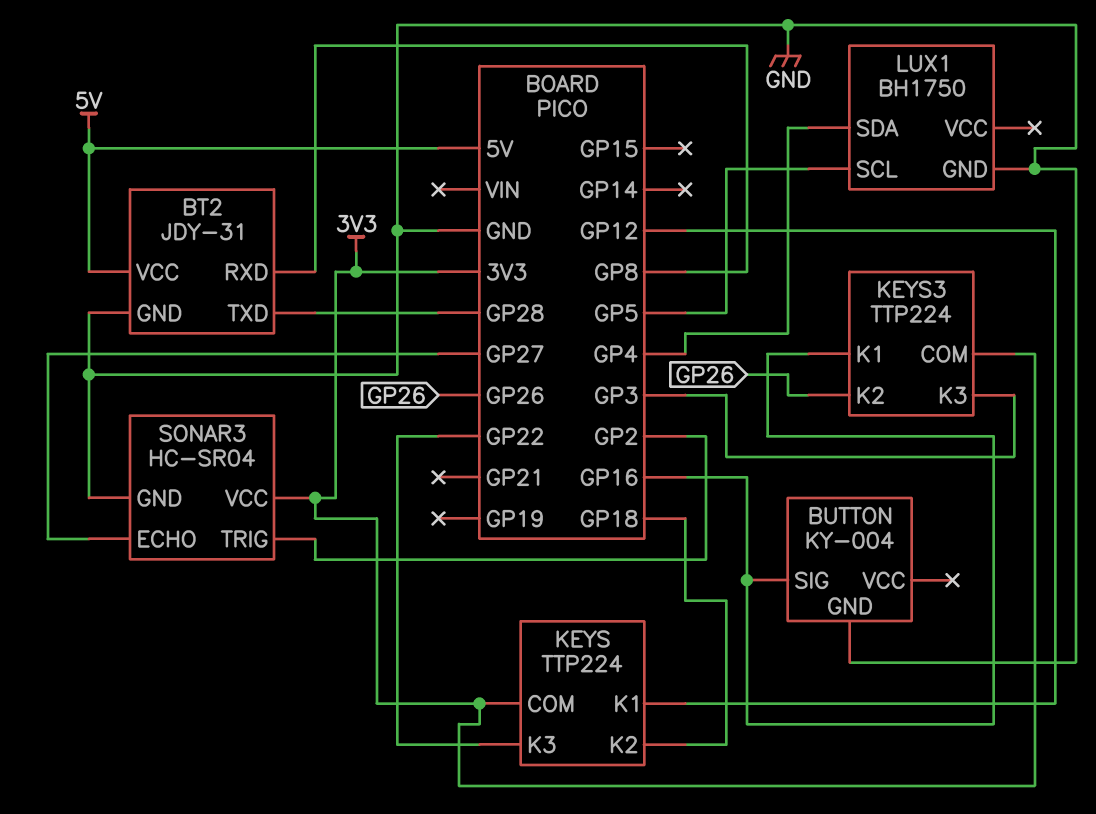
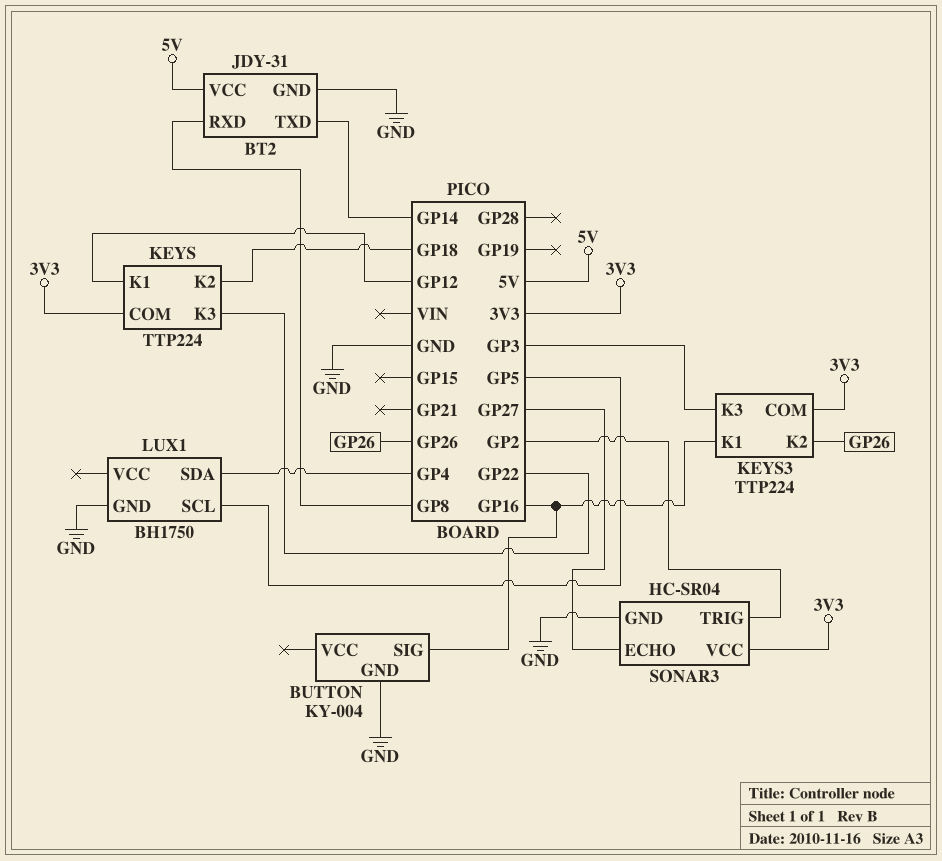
BT2 pin TXD: GP28 -> GP14

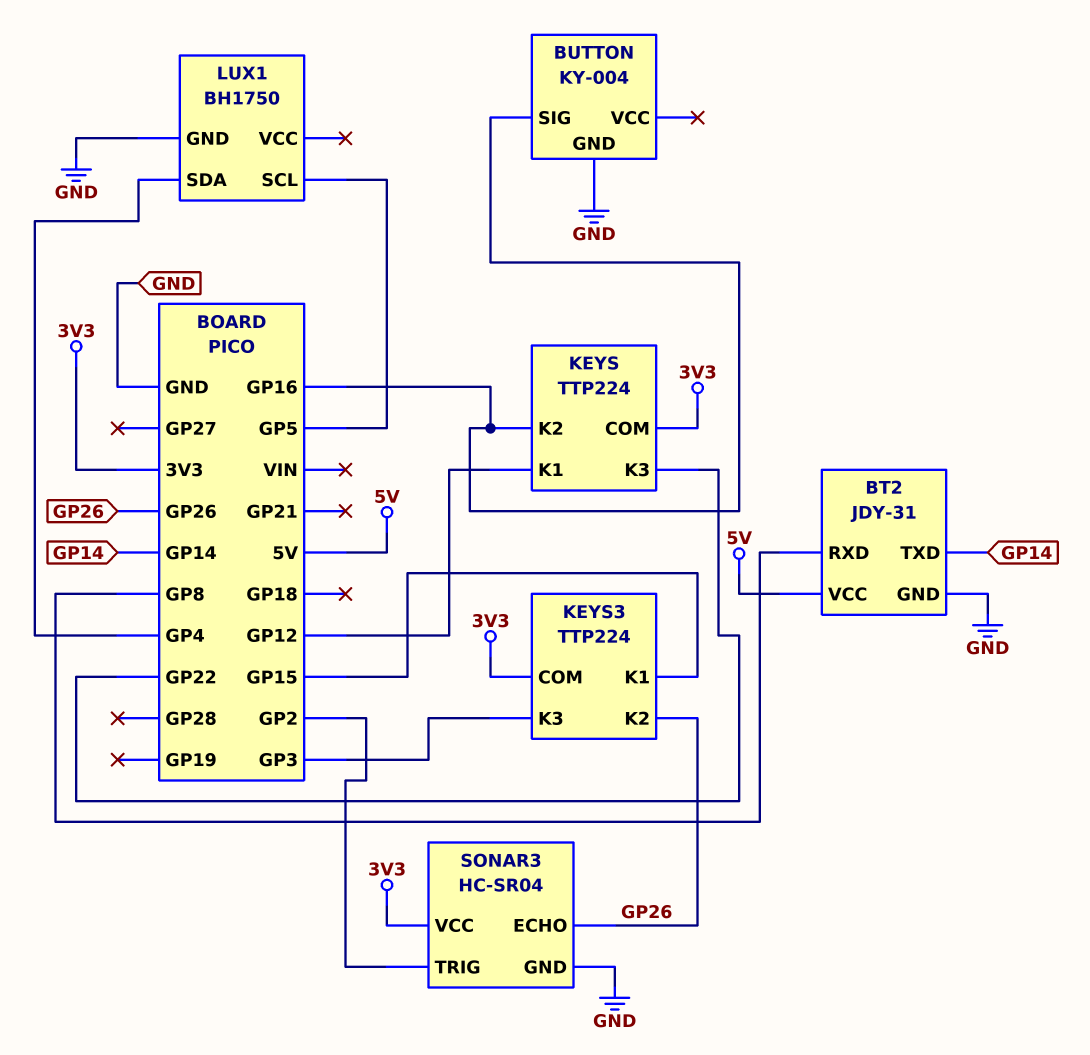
KEYS pin K2: GP18 -> GP16
KEYS3 pin K1: GP16 -> GP15
SONAR3 pin ECHO: GP27 -> GP26

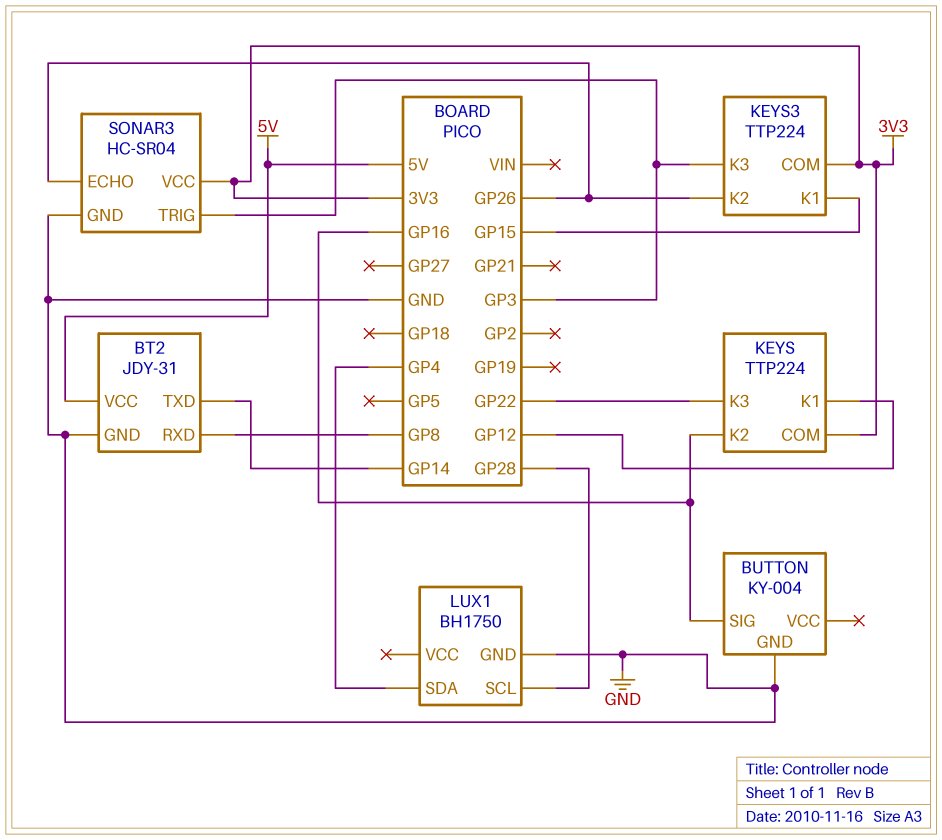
LUX1 pin SCL: GP5 -> GP28
SONAR3 pin TRIG: GP2 -> GP3

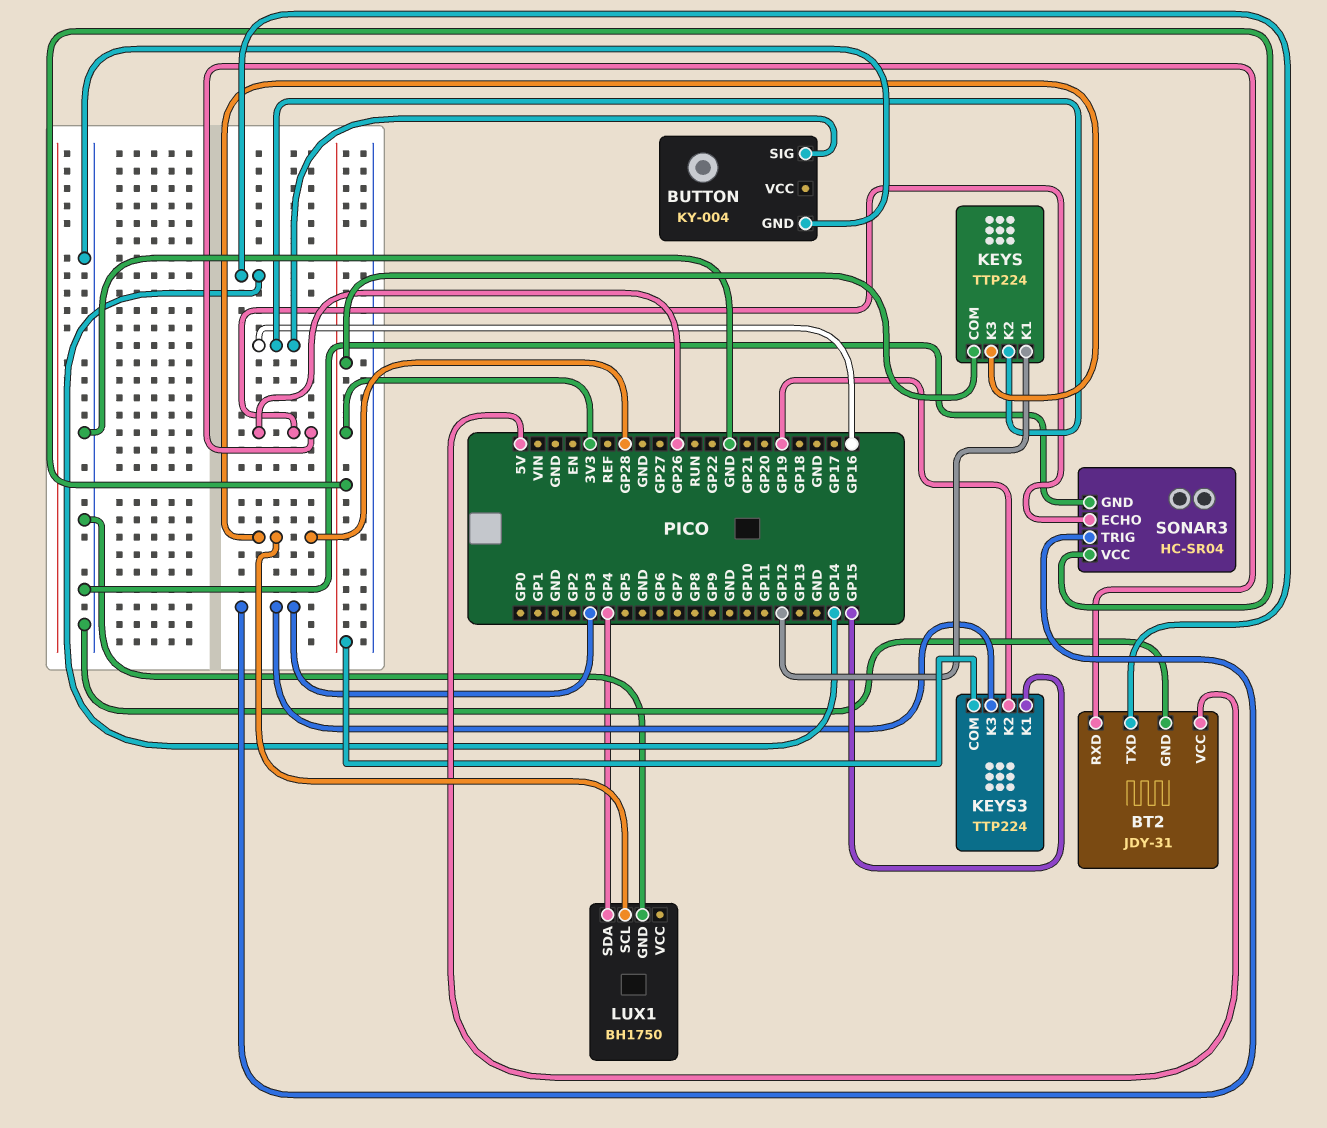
BT2 pin RXD: GP8 -> GP26
KEYS pin K3: GP22 -> GP28
KEYS3 pin K2: GP26 -> GP19

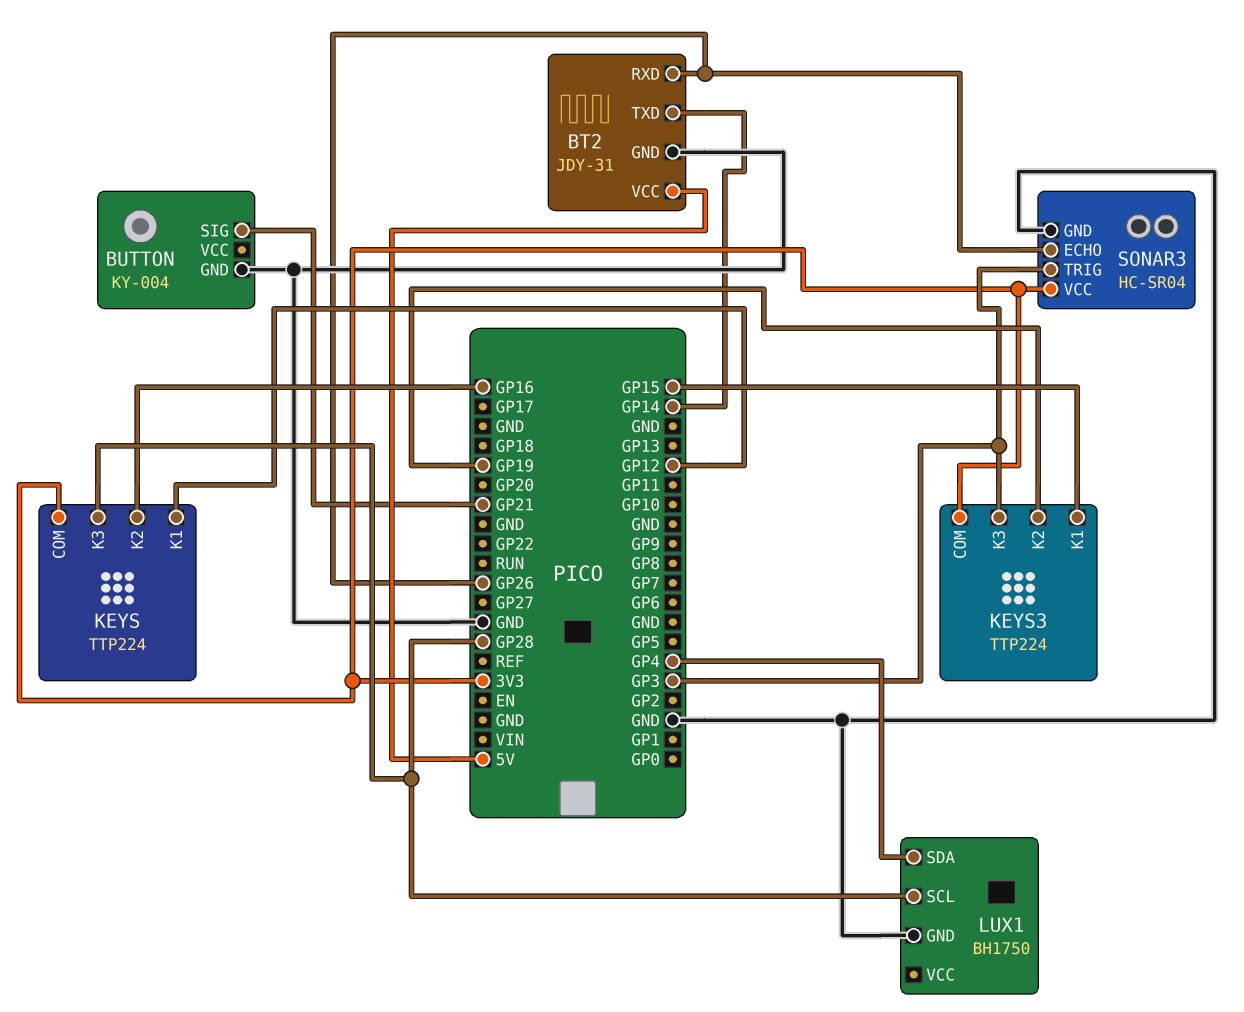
BUTTON pin SIG: GP16 -> GP21

